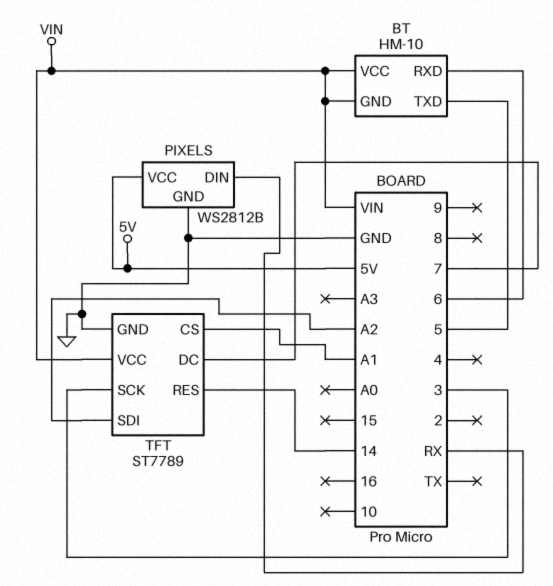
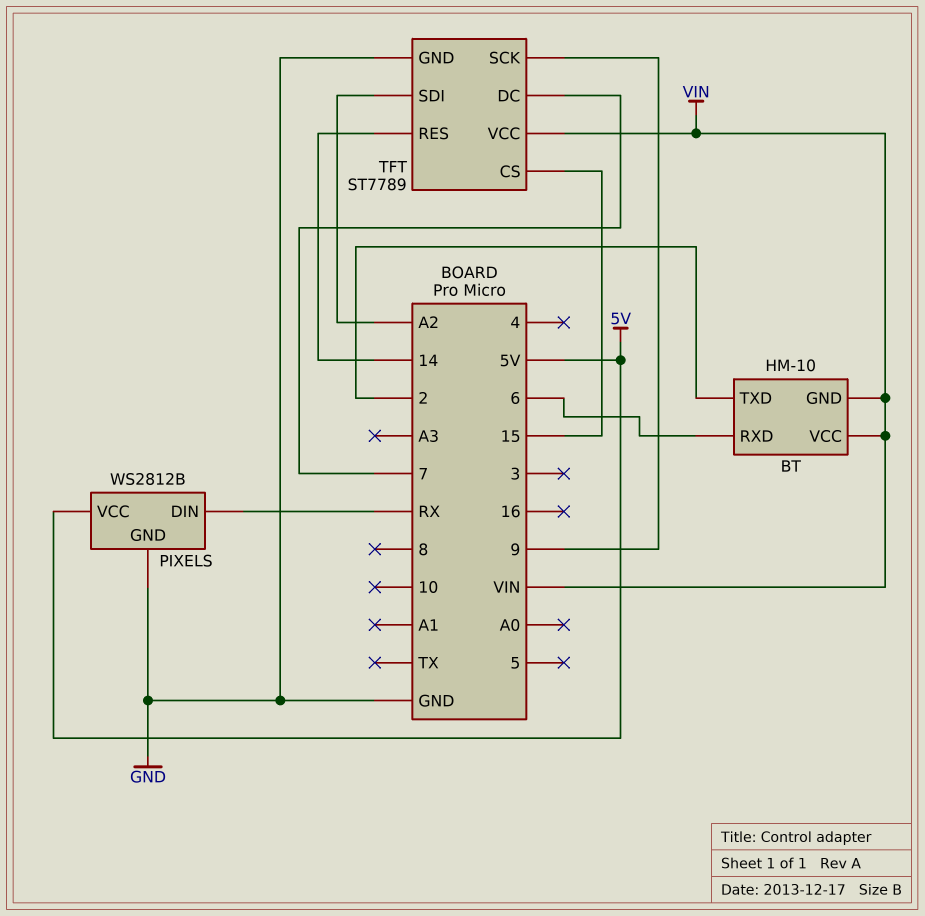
BT pin TXD: 5 -> 2
TFT pin CS: A1 -> 15
TFT pin SCK: 3 -> 9

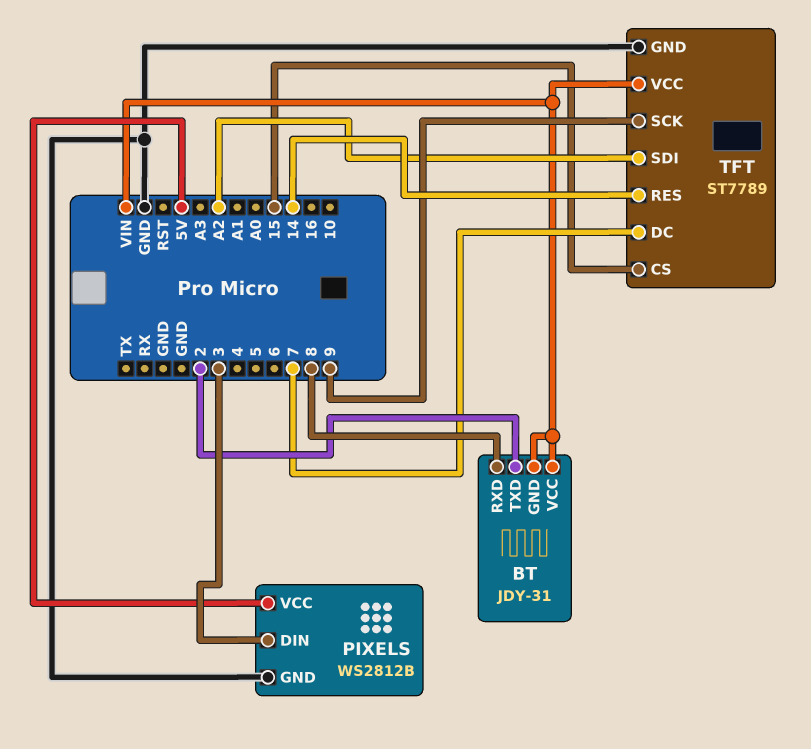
BT: HM-10 -> JDY-31
BT pin RXD: 6 -> 8
PIXELS pin DIN: RX -> 3

